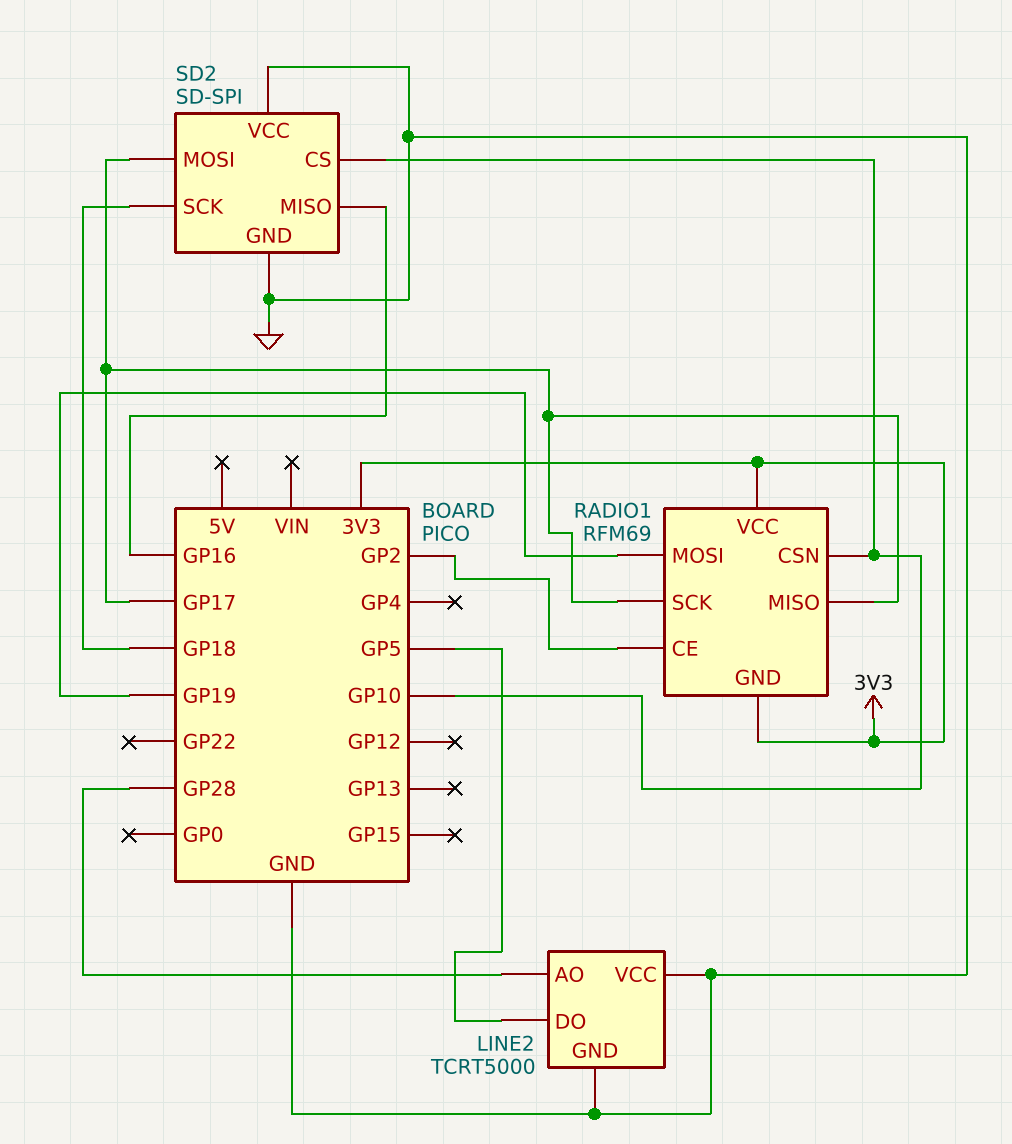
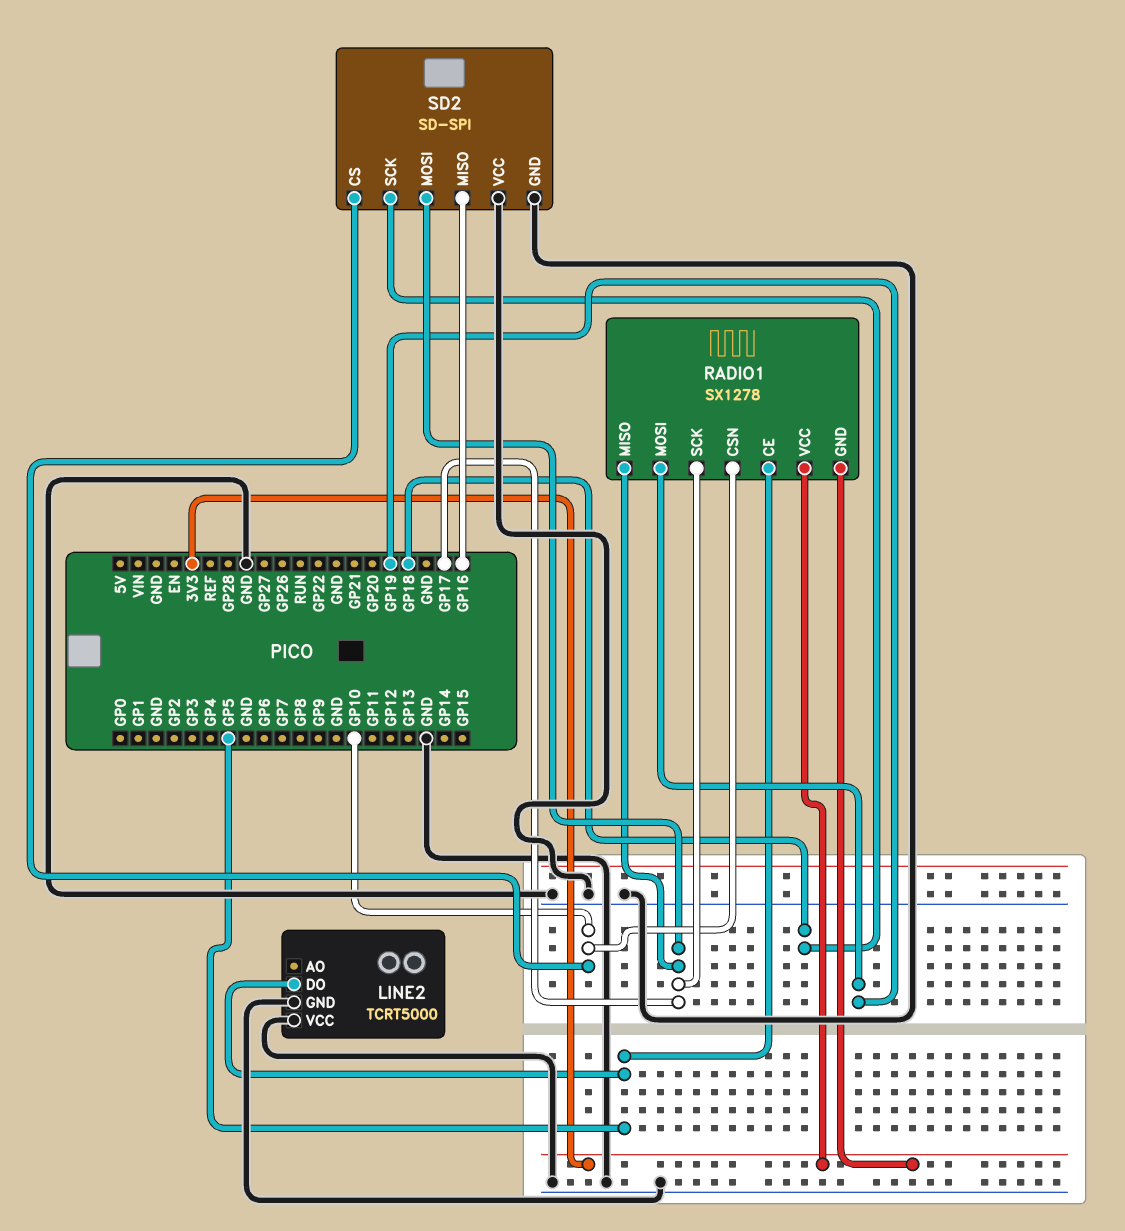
LINE2 pin AO: GP28 -> none
RADIO1: RFM69 -> SX1278
RADIO1 pin CE: GP2 -> GP5

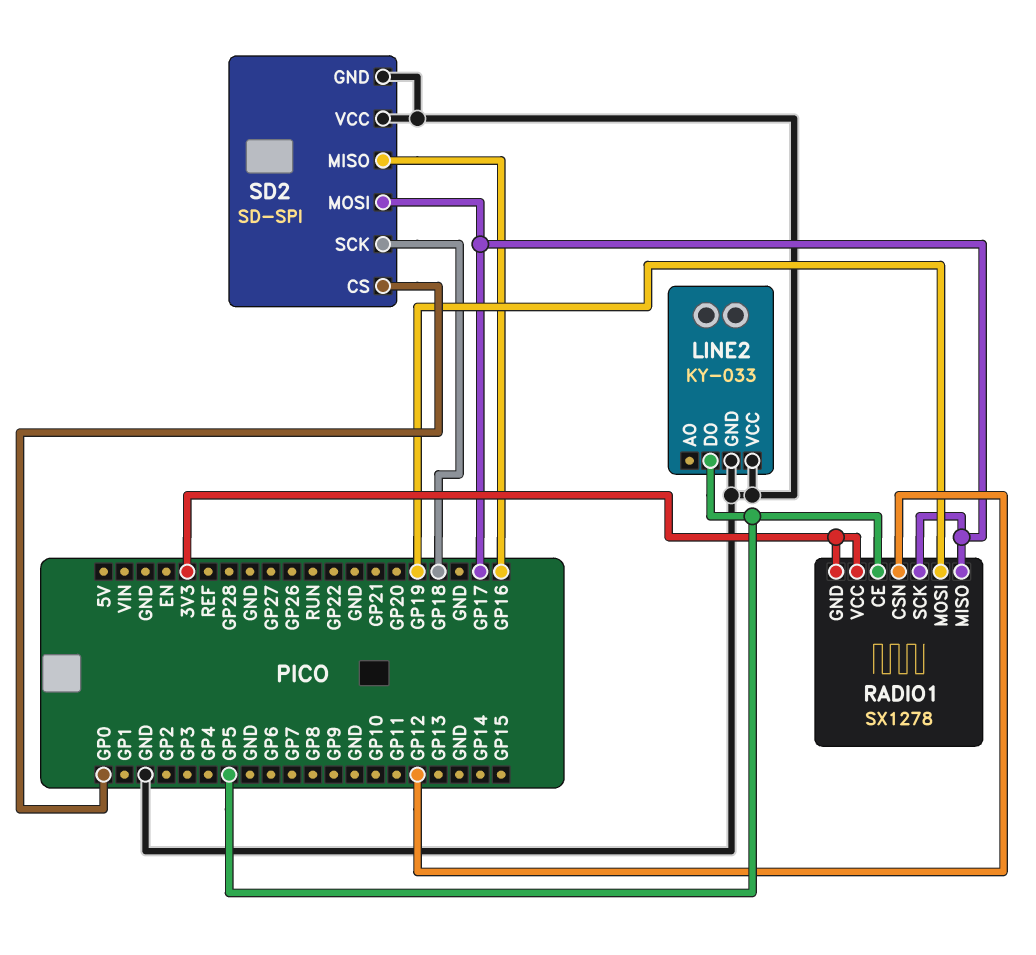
LINE2: TCRT5000 -> KY-033
RADIO1 pin CSN: GP10 -> GP12
SD2 pin CS: GP10 -> GP0

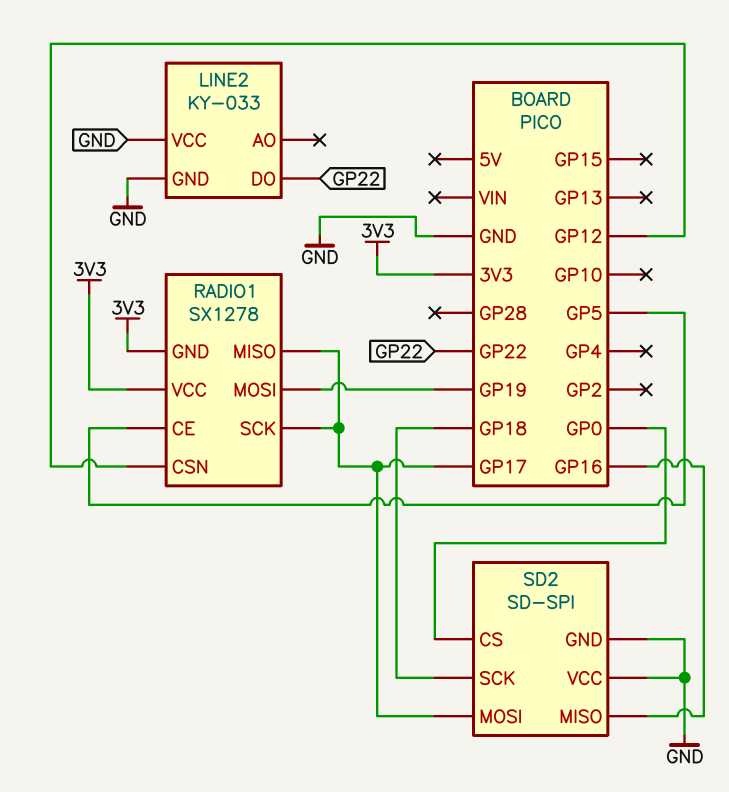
LINE2 pin DO: GP5 -> GP22

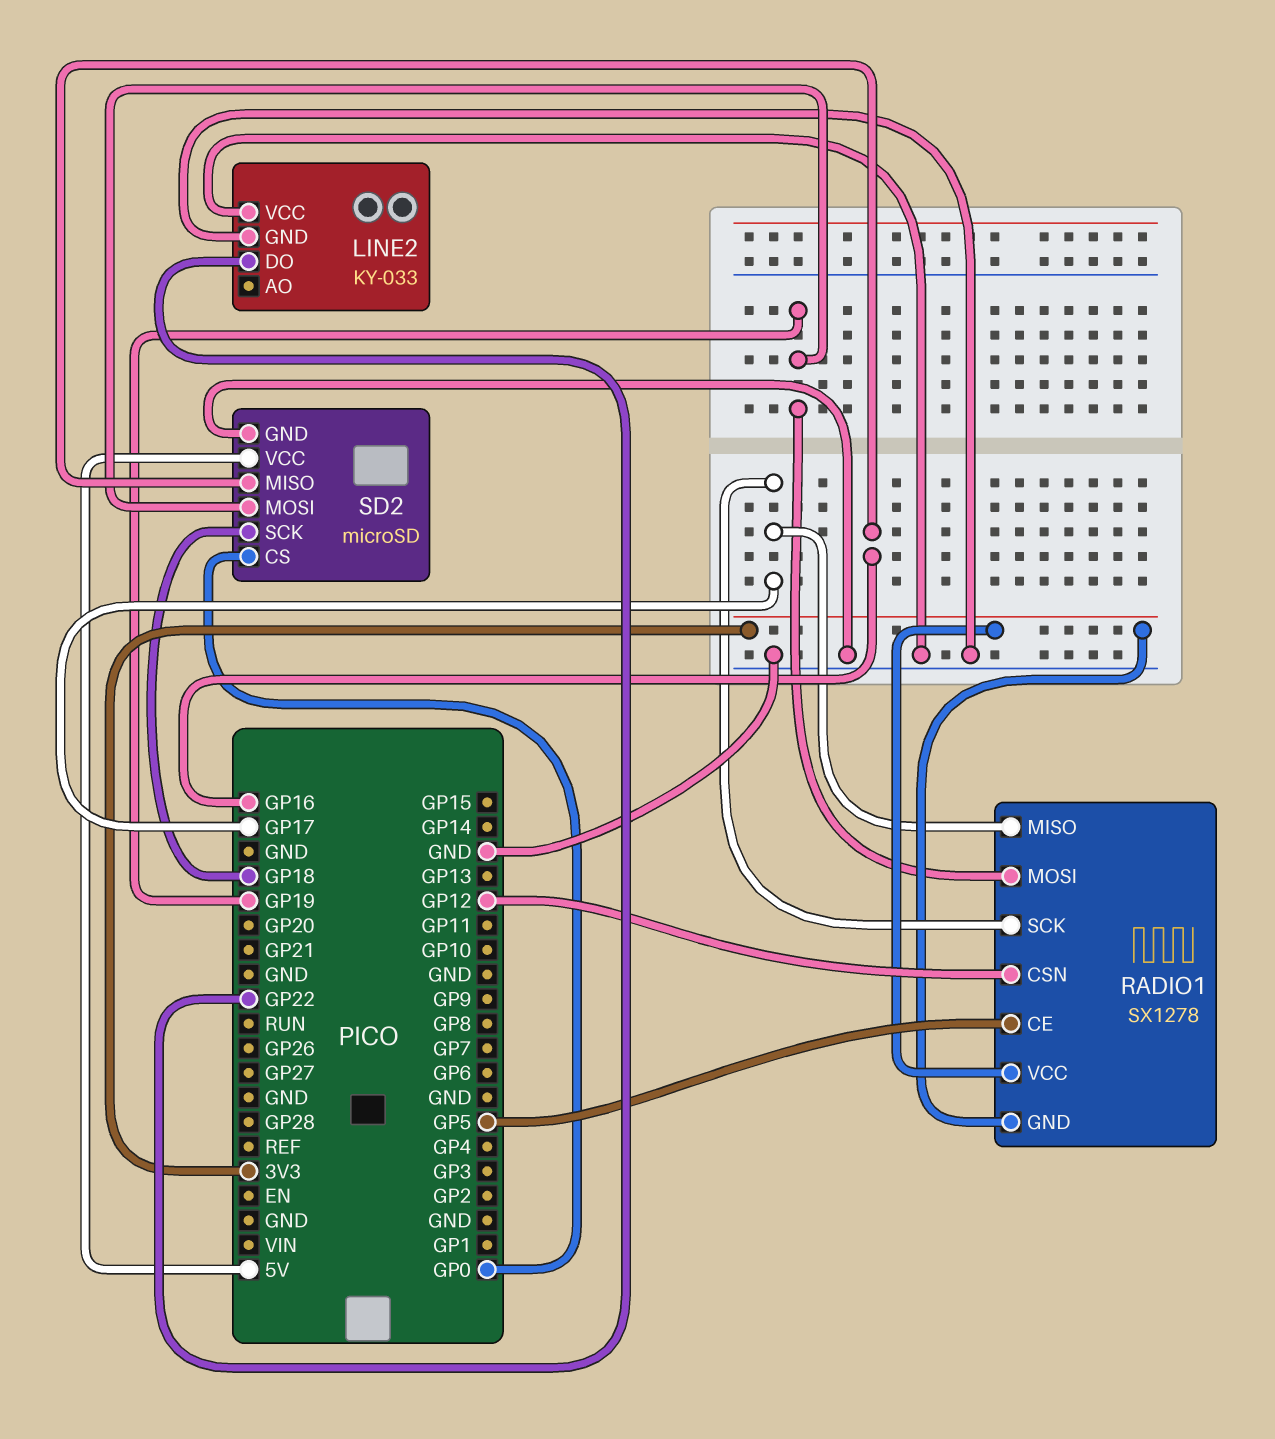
SD2: SD-SPI -> microSD
SD2 pin MOSI: GP17 -> GP19
SD2 pin VCC: GND -> 5V

